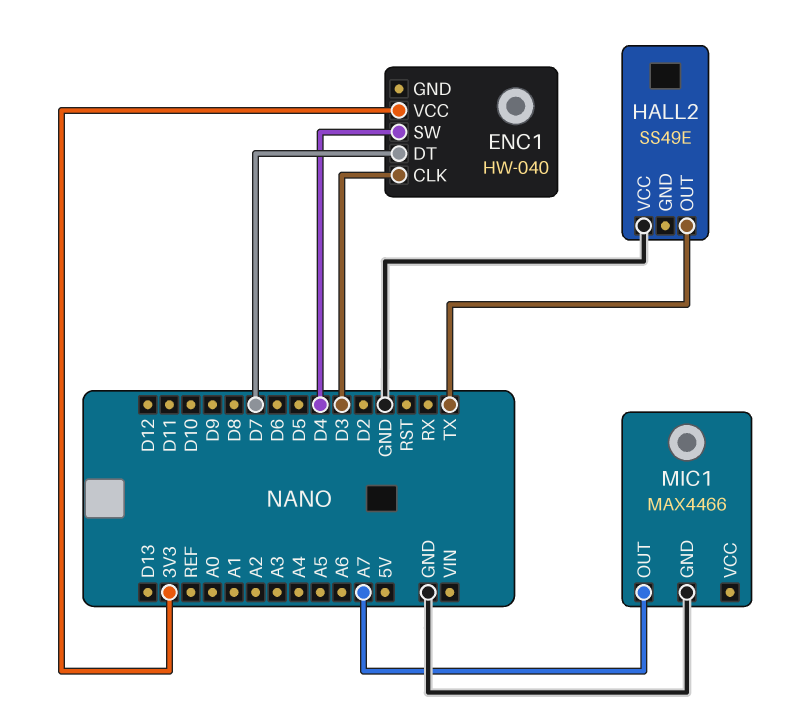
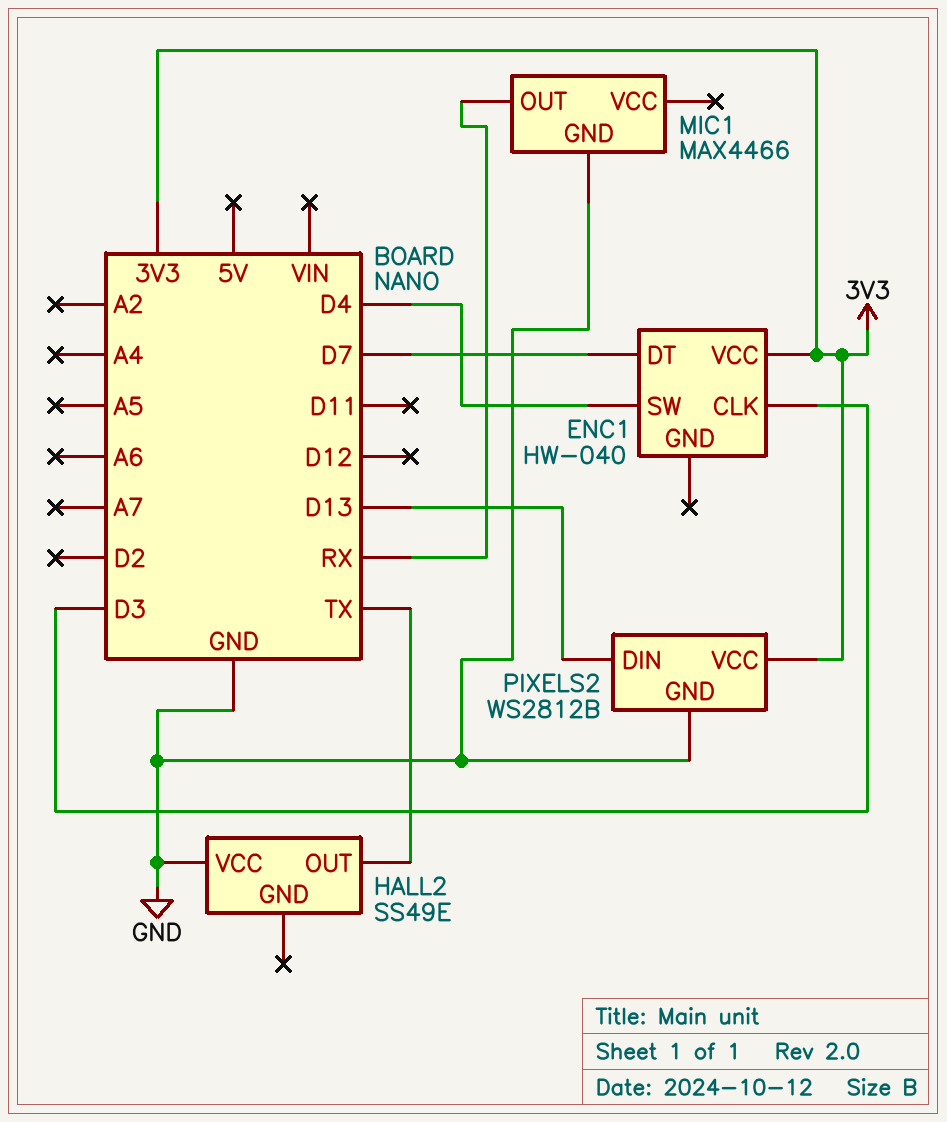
MIC1 pin OUT: A7 -> RX
PIXELS2: none -> WS2812B
PIXELS2 pin DIN: none -> D13
PIXELS2 pin GND: none -> GND
PIXELS2 pin VCC: none -> 3V3

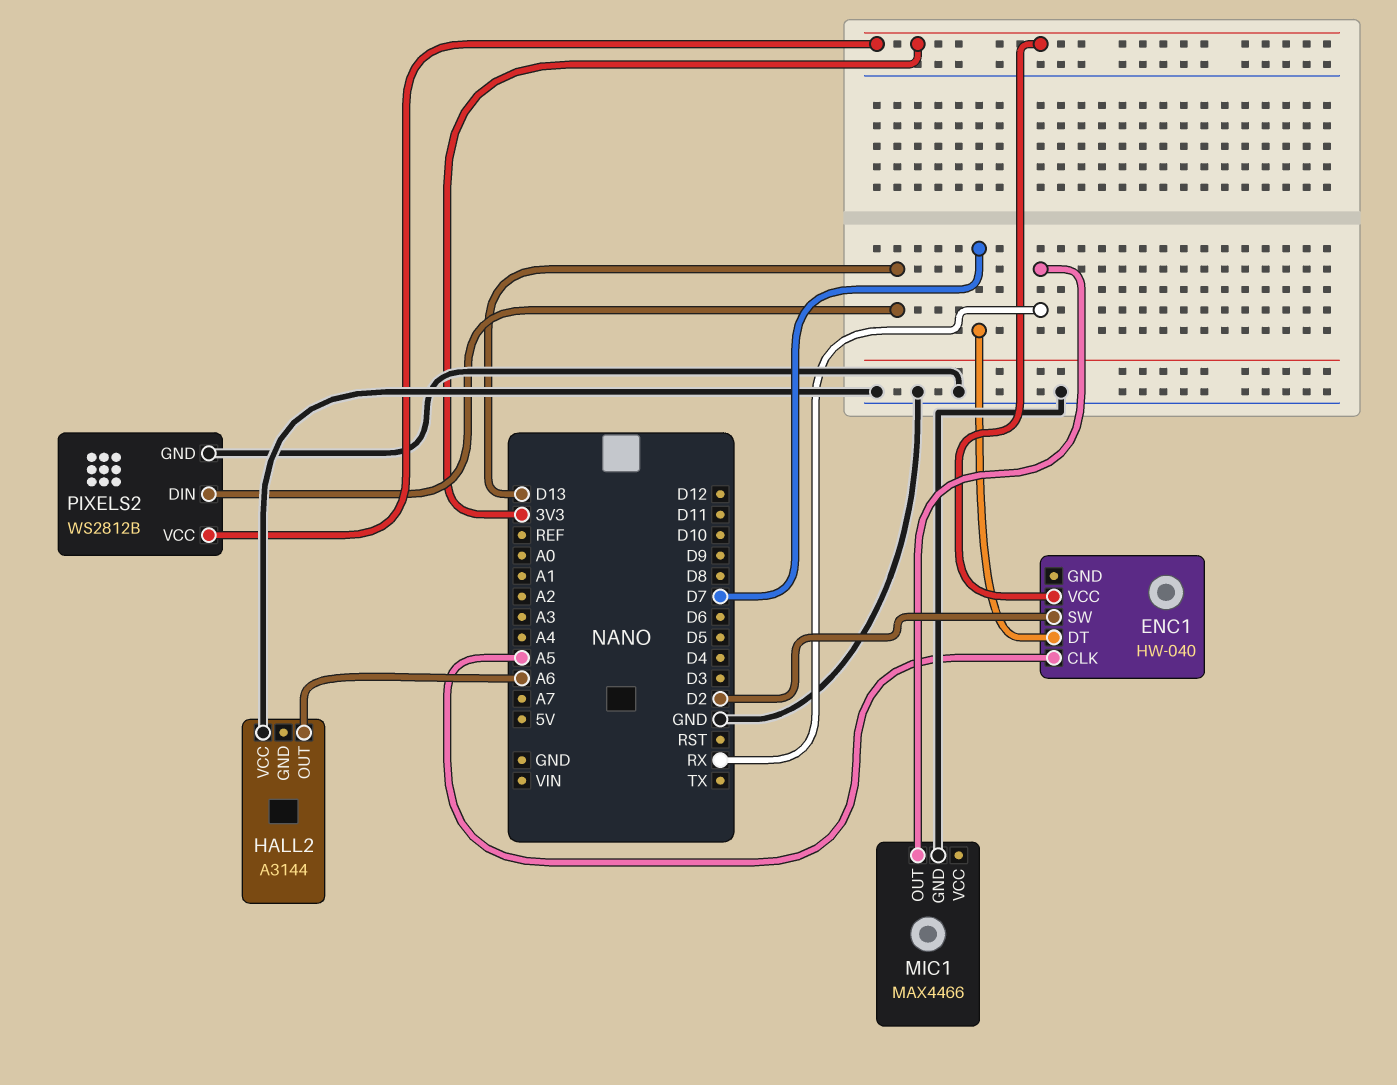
ENC1 pin CLK: D3 -> A5
ENC1 pin SW: D4 -> D2
HALL2: SS49E -> A3144
HALL2 pin OUT: TX -> A6

